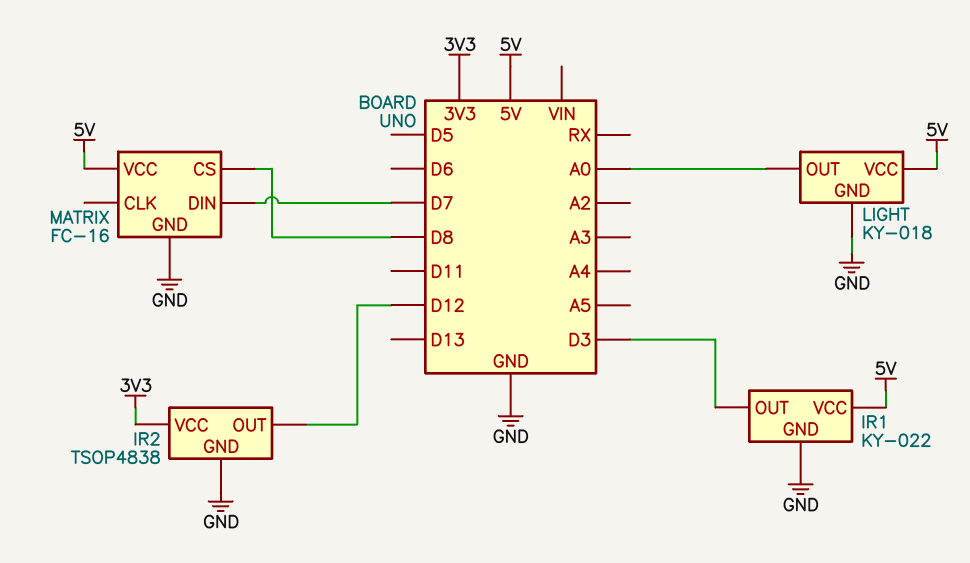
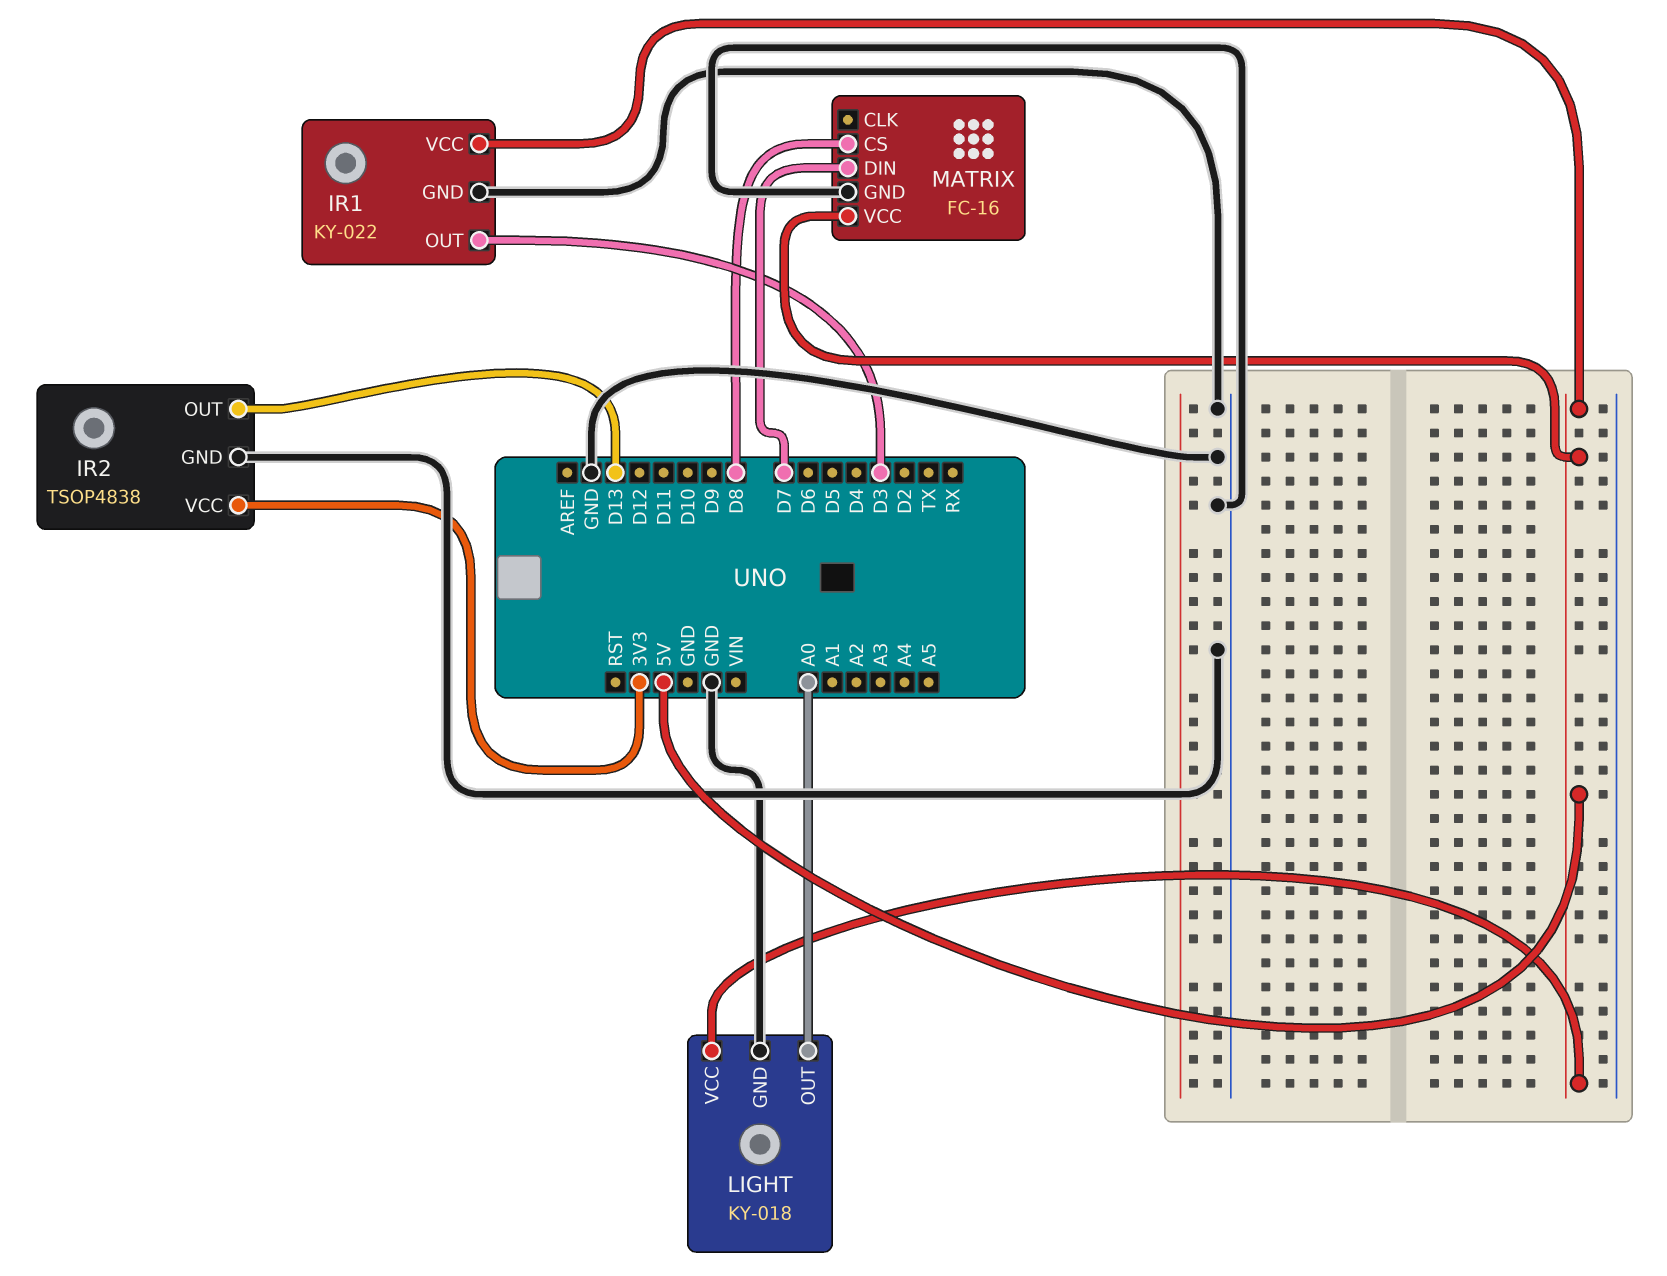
IR2 pin OUT: D12 -> D13

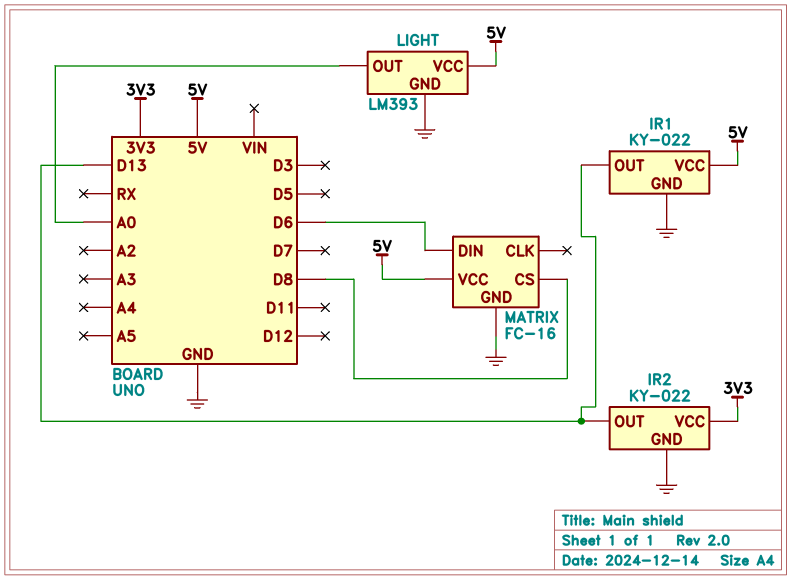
IR1 pin OUT: D3 -> D13
IR2: TSOP4838 -> KY-022
LIGHT: KY-018 -> LM393
MATRIX pin DIN: D7 -> D6

